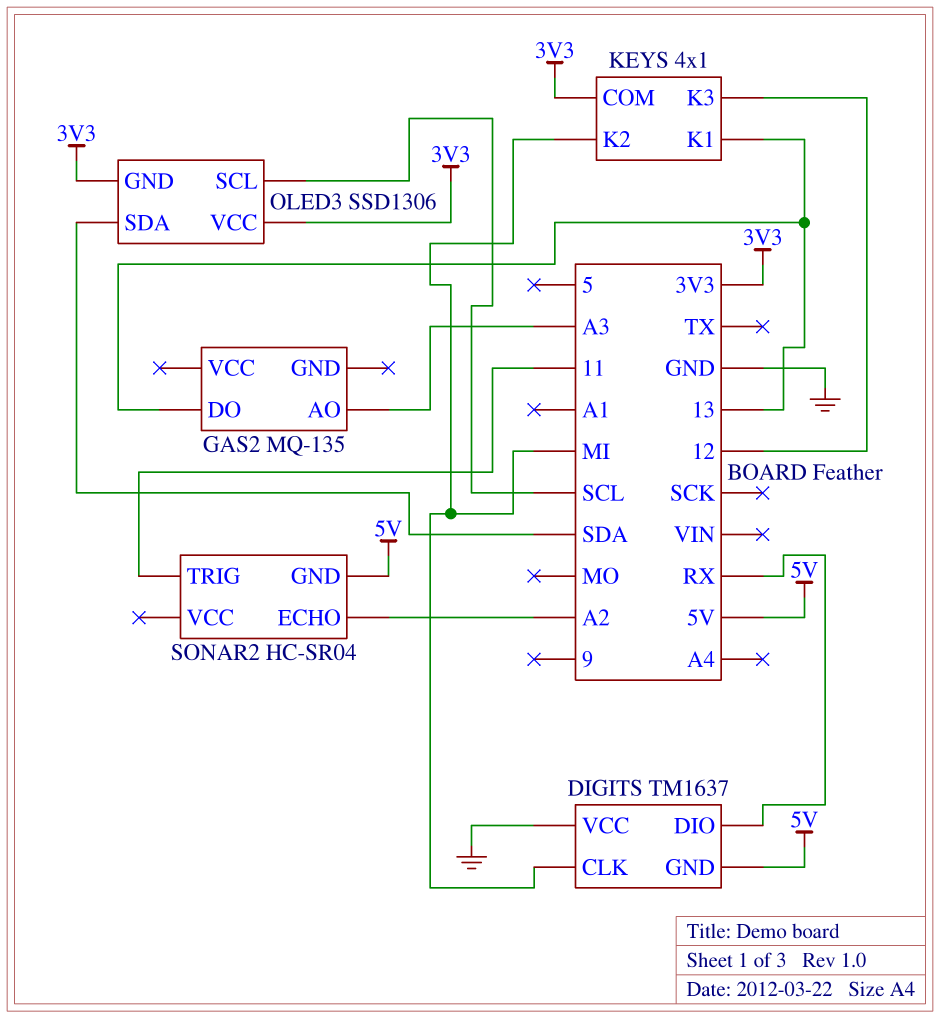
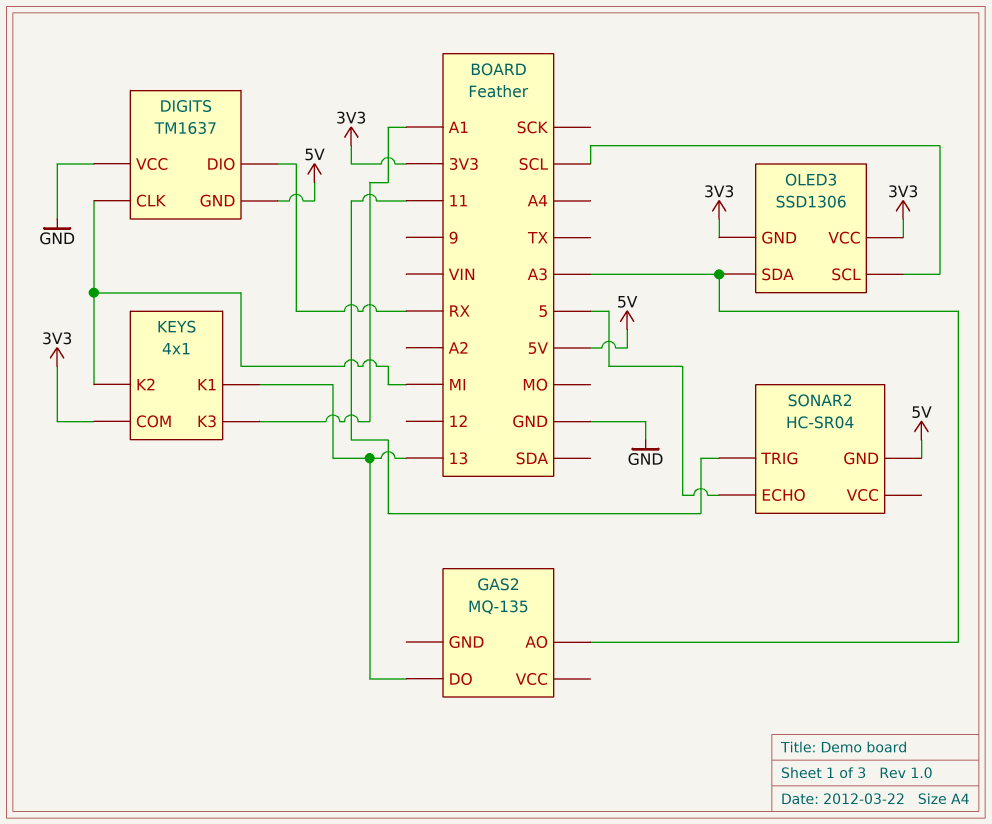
KEYS pin K3: 12 -> A1
OLED3 pin SDA: SDA -> A3
SONAR2 pin ECHO: A2 -> 5

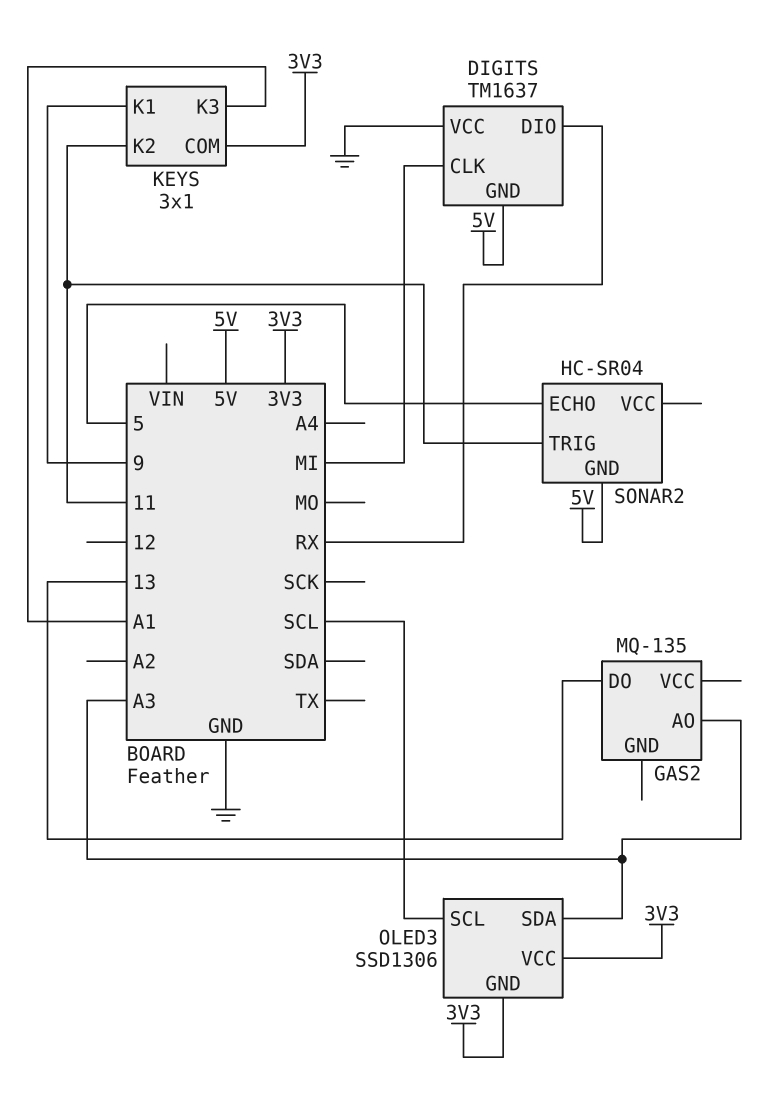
KEYS: 4x1 -> 3x1
KEYS pin K1: 13 -> 9
KEYS pin K2: MI -> 11

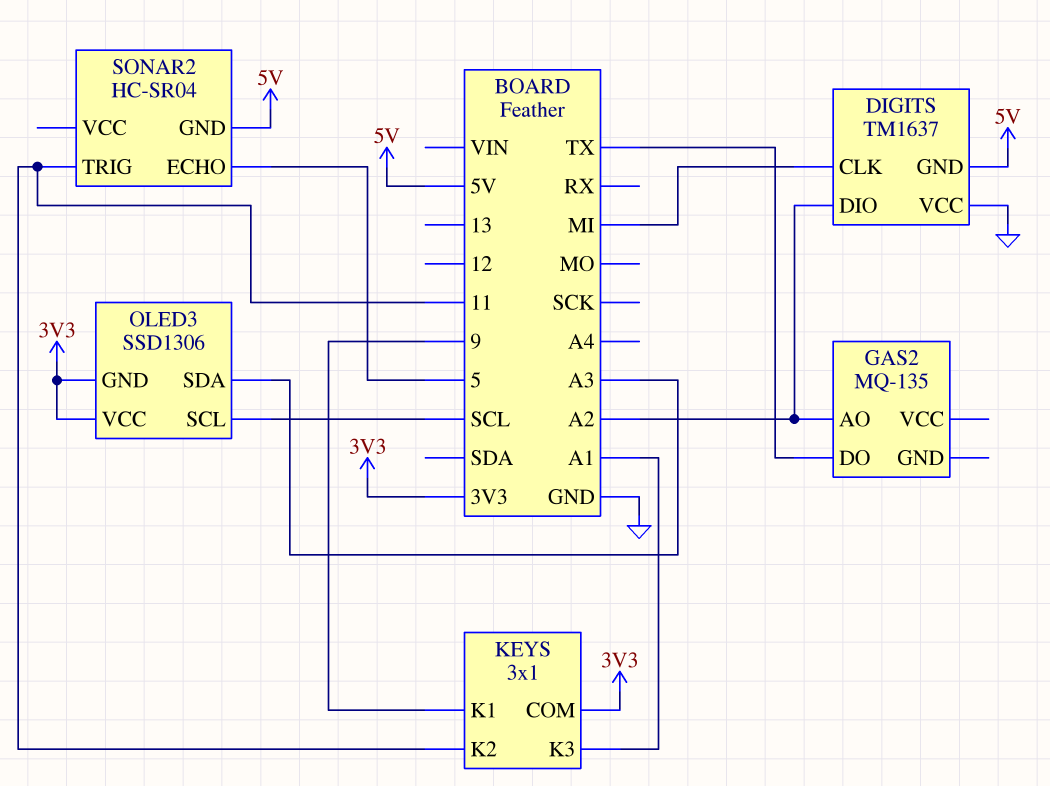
DIGITS pin DIO: RX -> A2
GAS2 pin AO: A3 -> A2
GAS2 pin DO: 13 -> TX

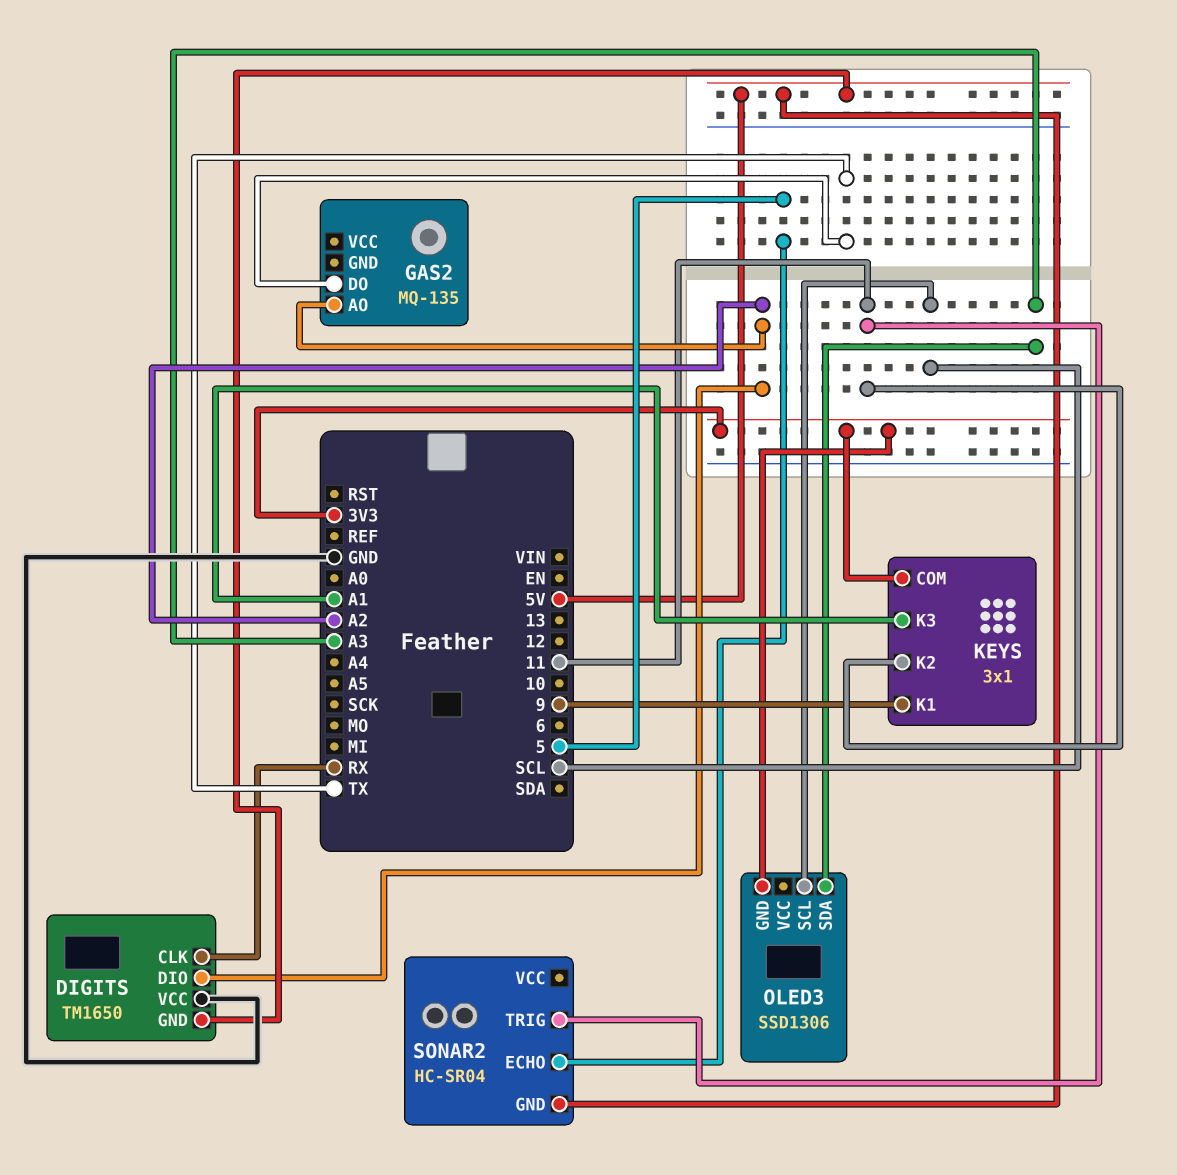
DIGITS: TM1637 -> TM1650
DIGITS pin CLK: MI -> RX
OLED3 pin VCC: 3V3 -> none

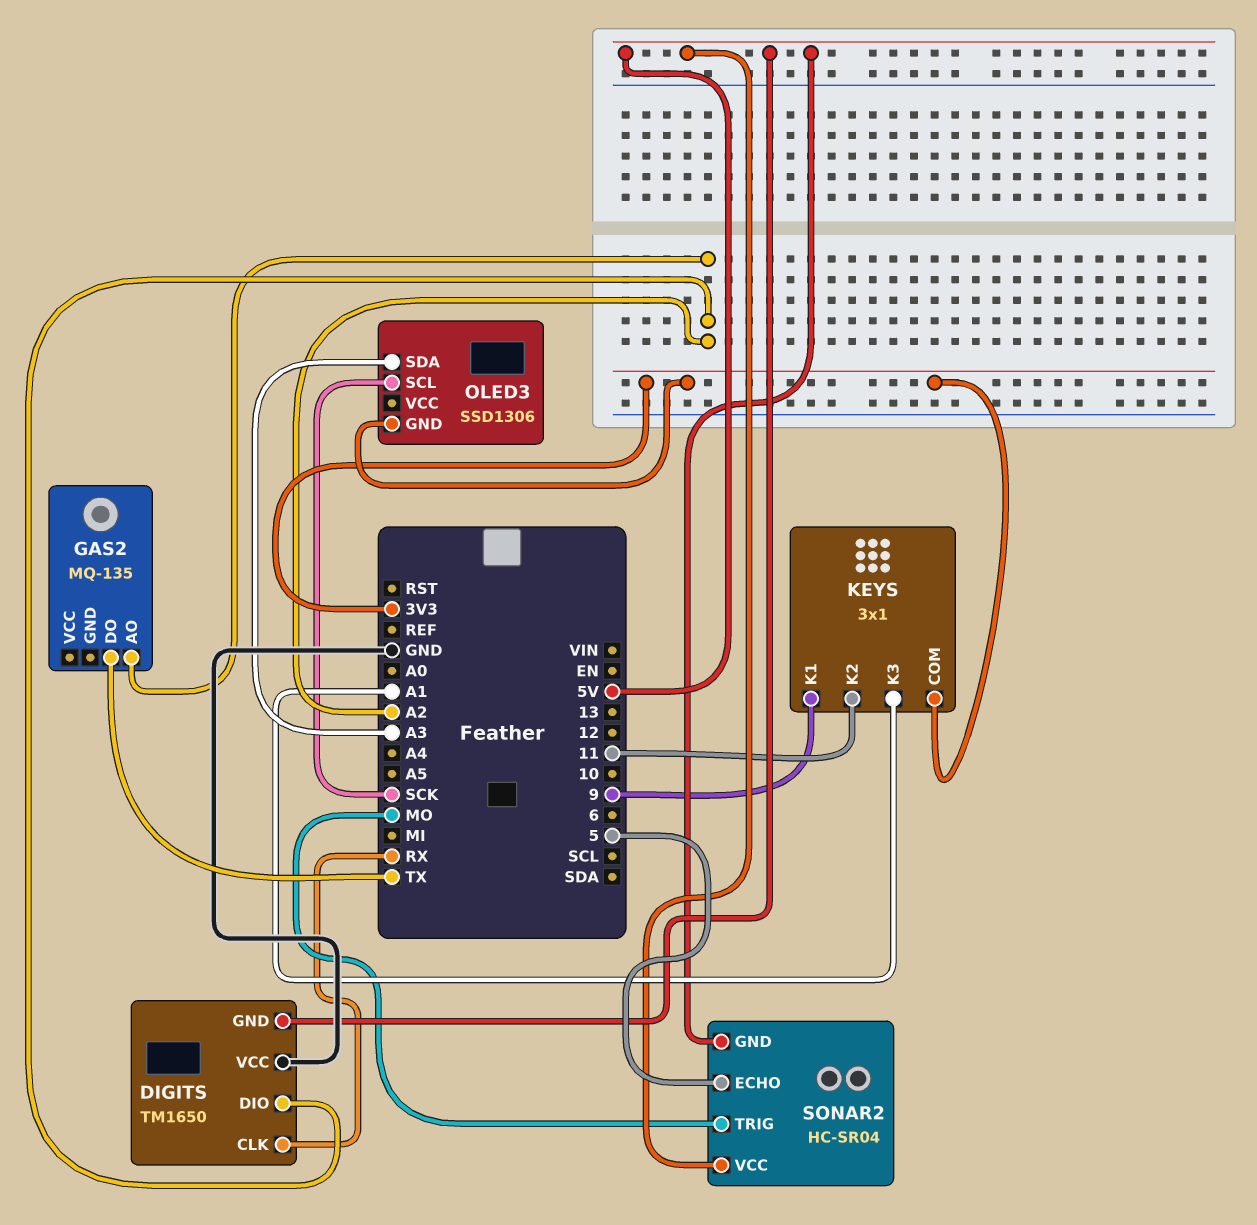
OLED3 pin SCL: SCL -> SCK
SONAR2 pin TRIG: 11 -> MO
SONAR2 pin VCC: none -> 5V

